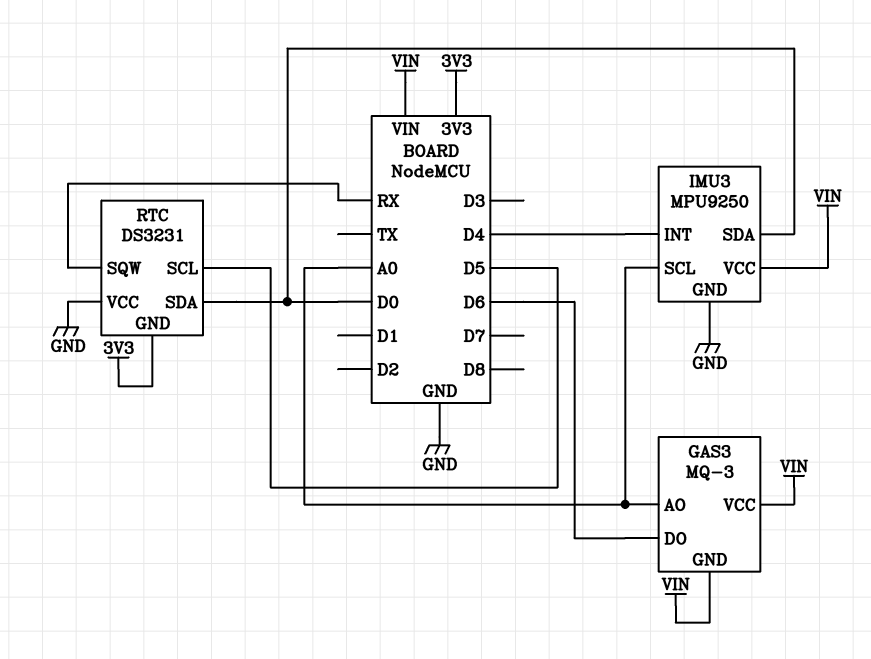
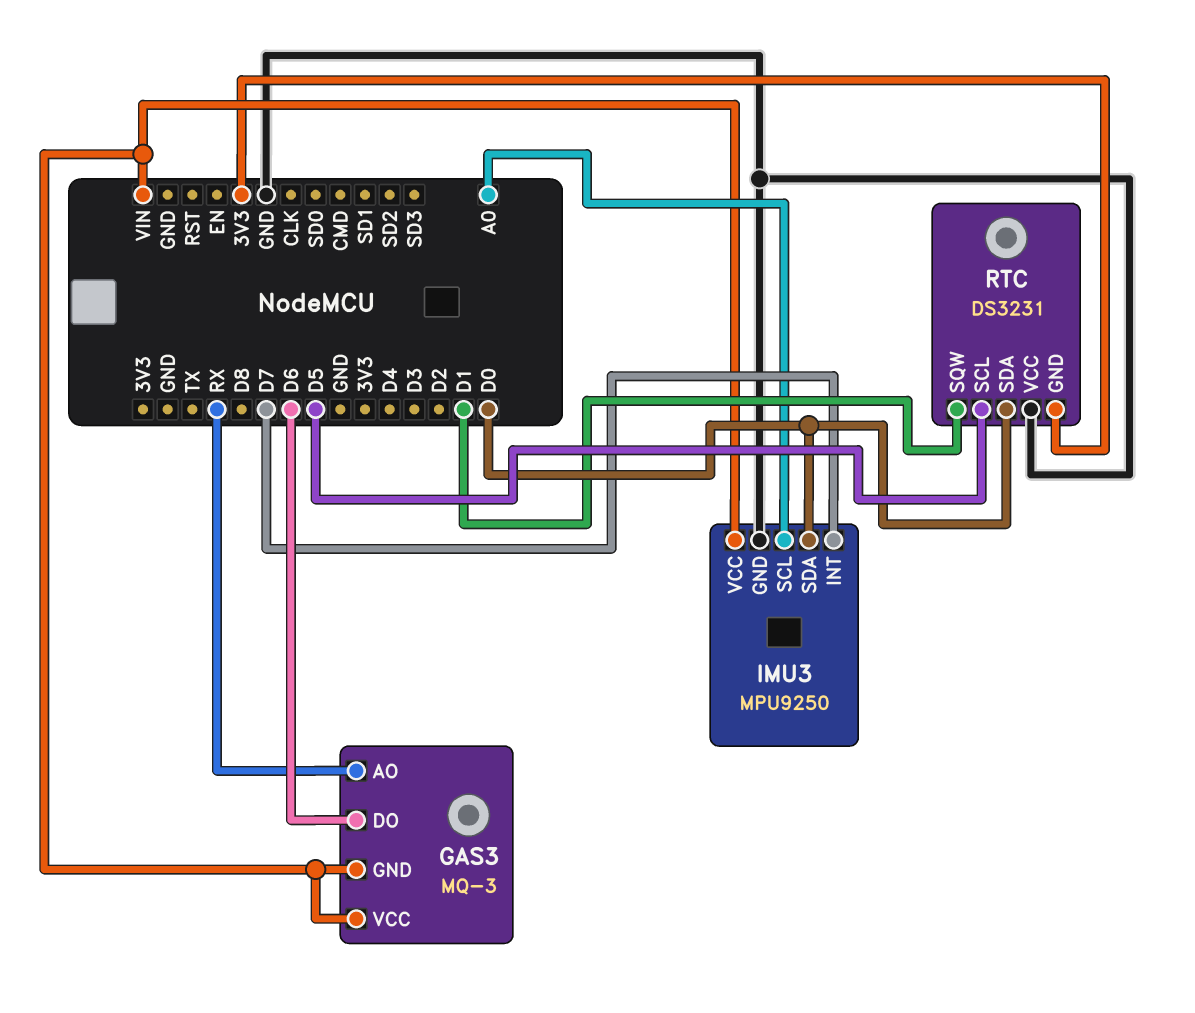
GAS3 pin AO: A0 -> RX
IMU3 pin INT: D4 -> D7
RTC pin SQW: RX -> D1

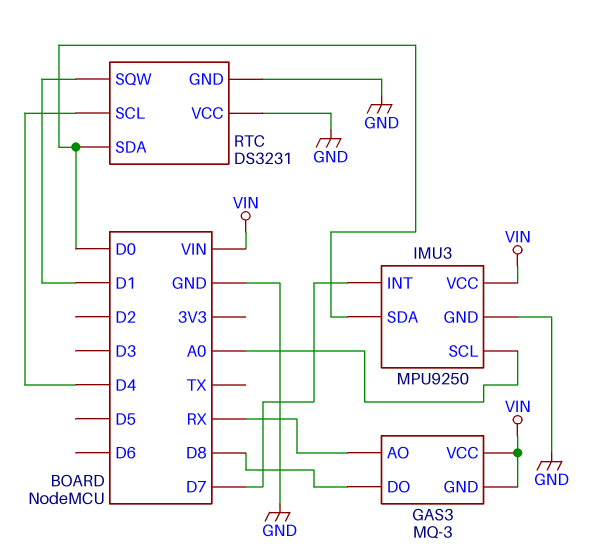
GAS3 pin DO: D6 -> D8
RTC pin GND: 3V3 -> GND
RTC pin SCL: D5 -> D4

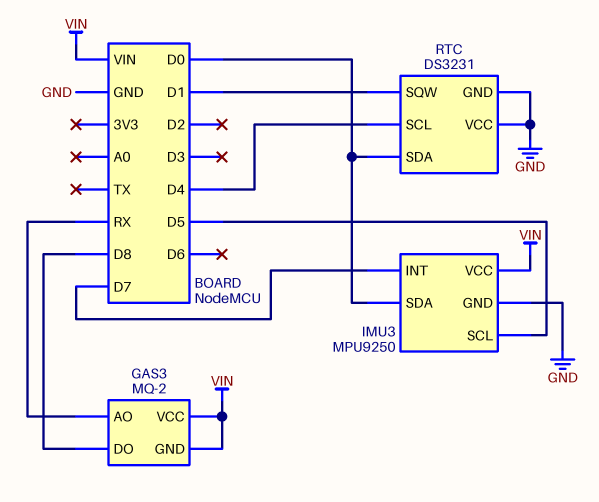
GAS3: MQ-3 -> MQ-2
IMU3 pin SCL: A0 -> D5

